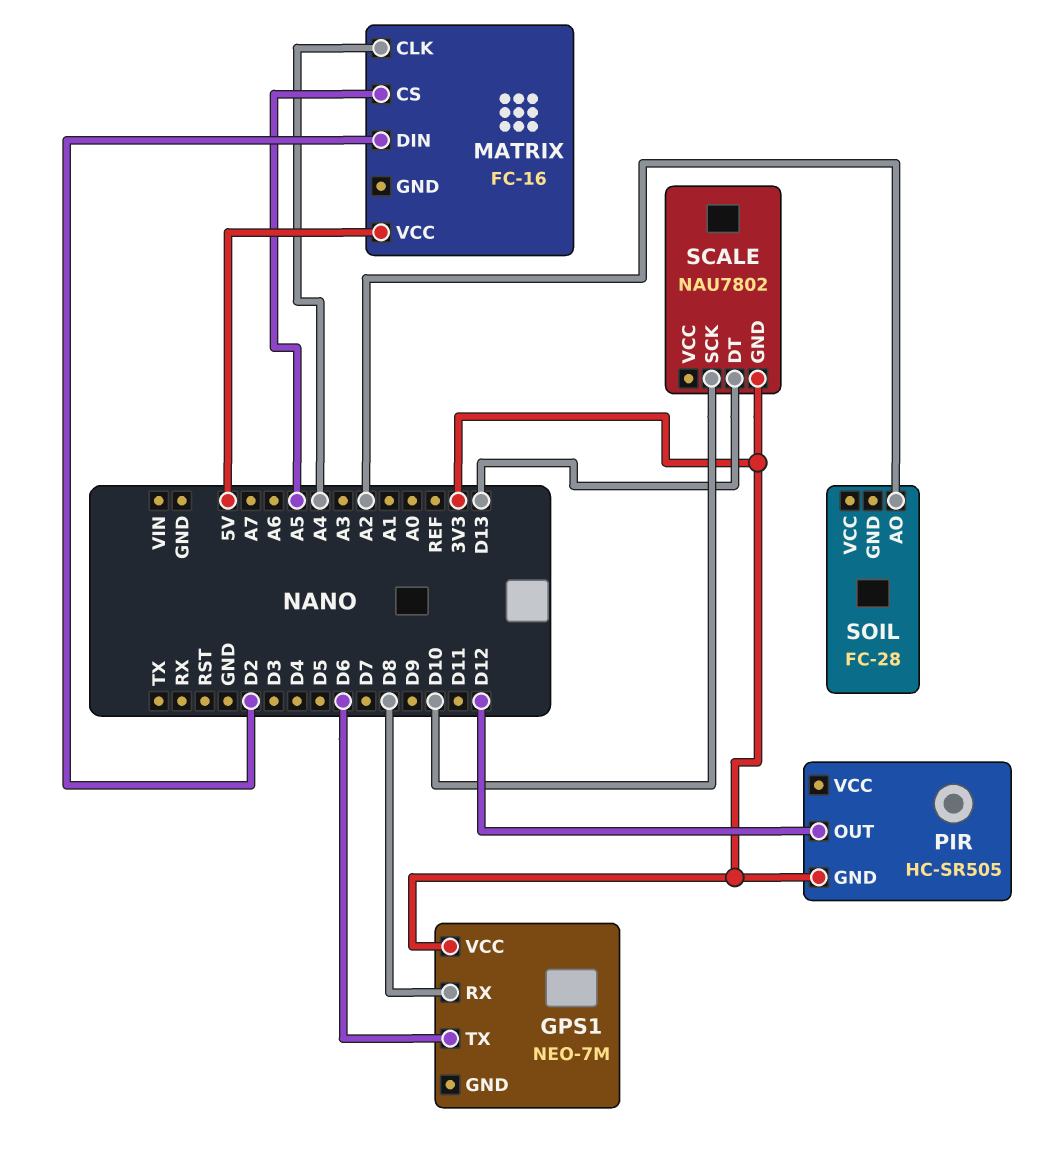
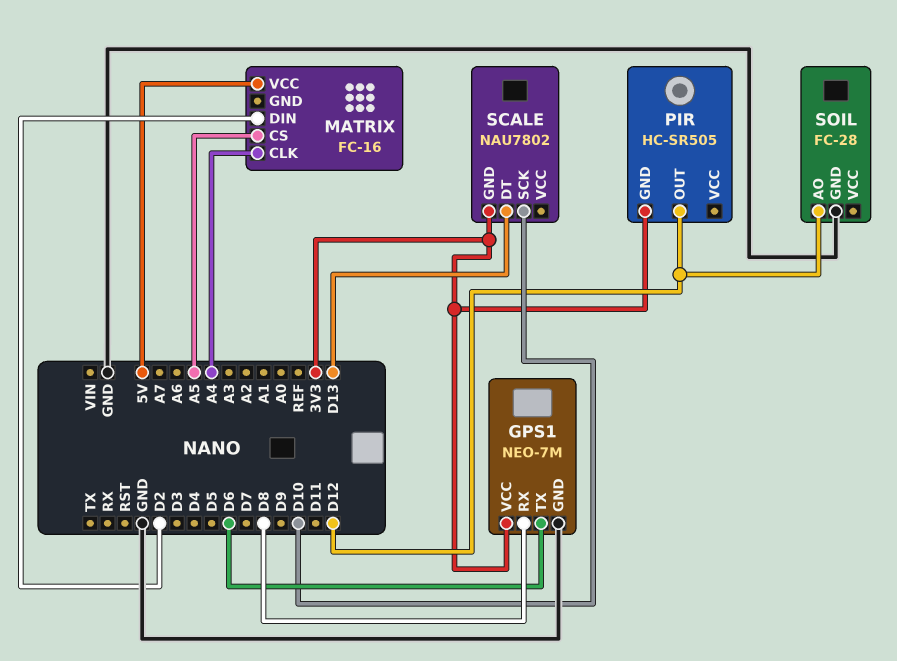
GPS1 pin GND: none -> GND
SOIL pin AO: A2 -> D12
SOIL pin GND: none -> GND

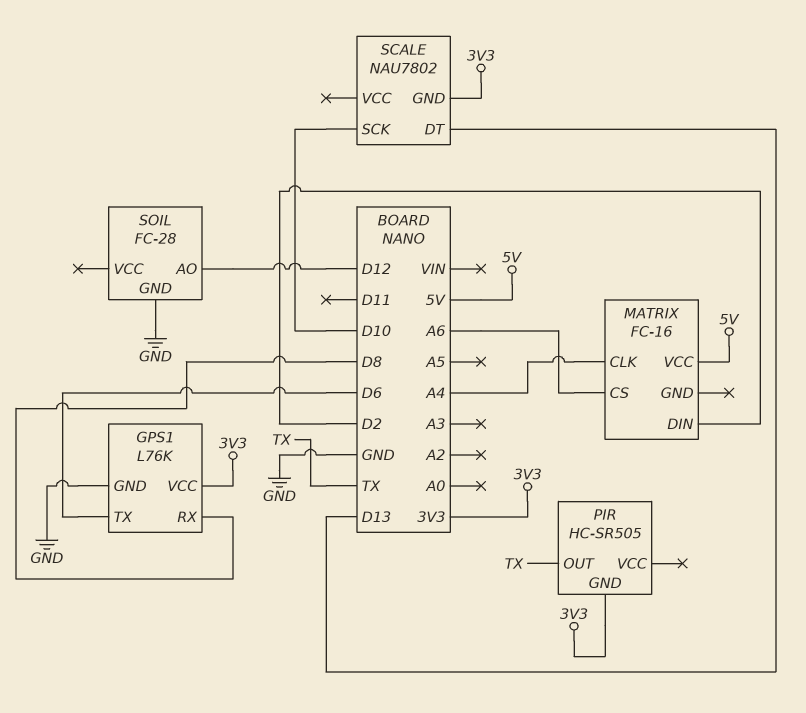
GPS1: NEO-7M -> L76K
MATRIX pin CS: A5 -> A6
PIR pin OUT: D12 -> TX

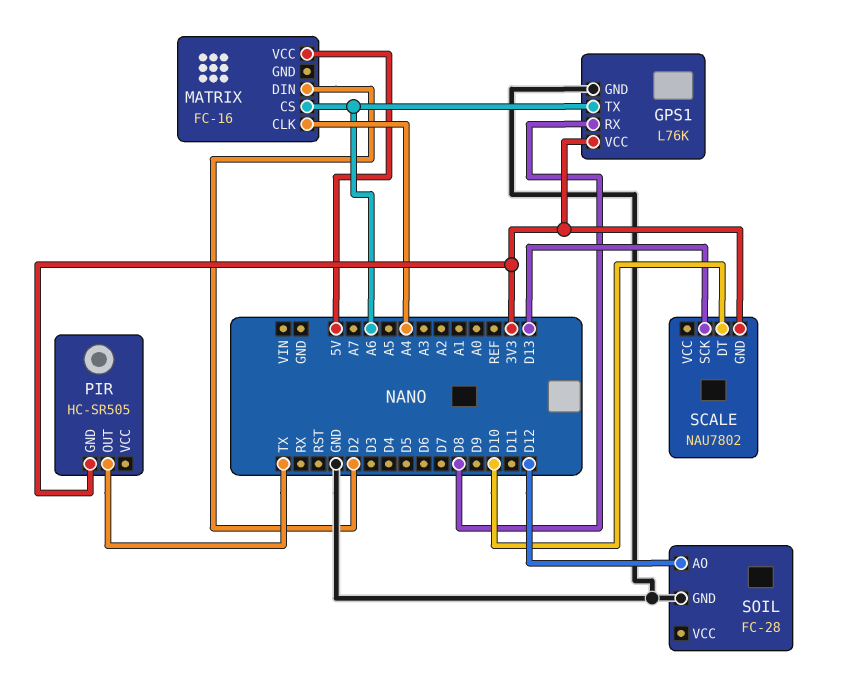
GPS1 pin TX: D6 -> A6
SCALE pin DT: D13 -> D10
SCALE pin SCK: D10 -> D13

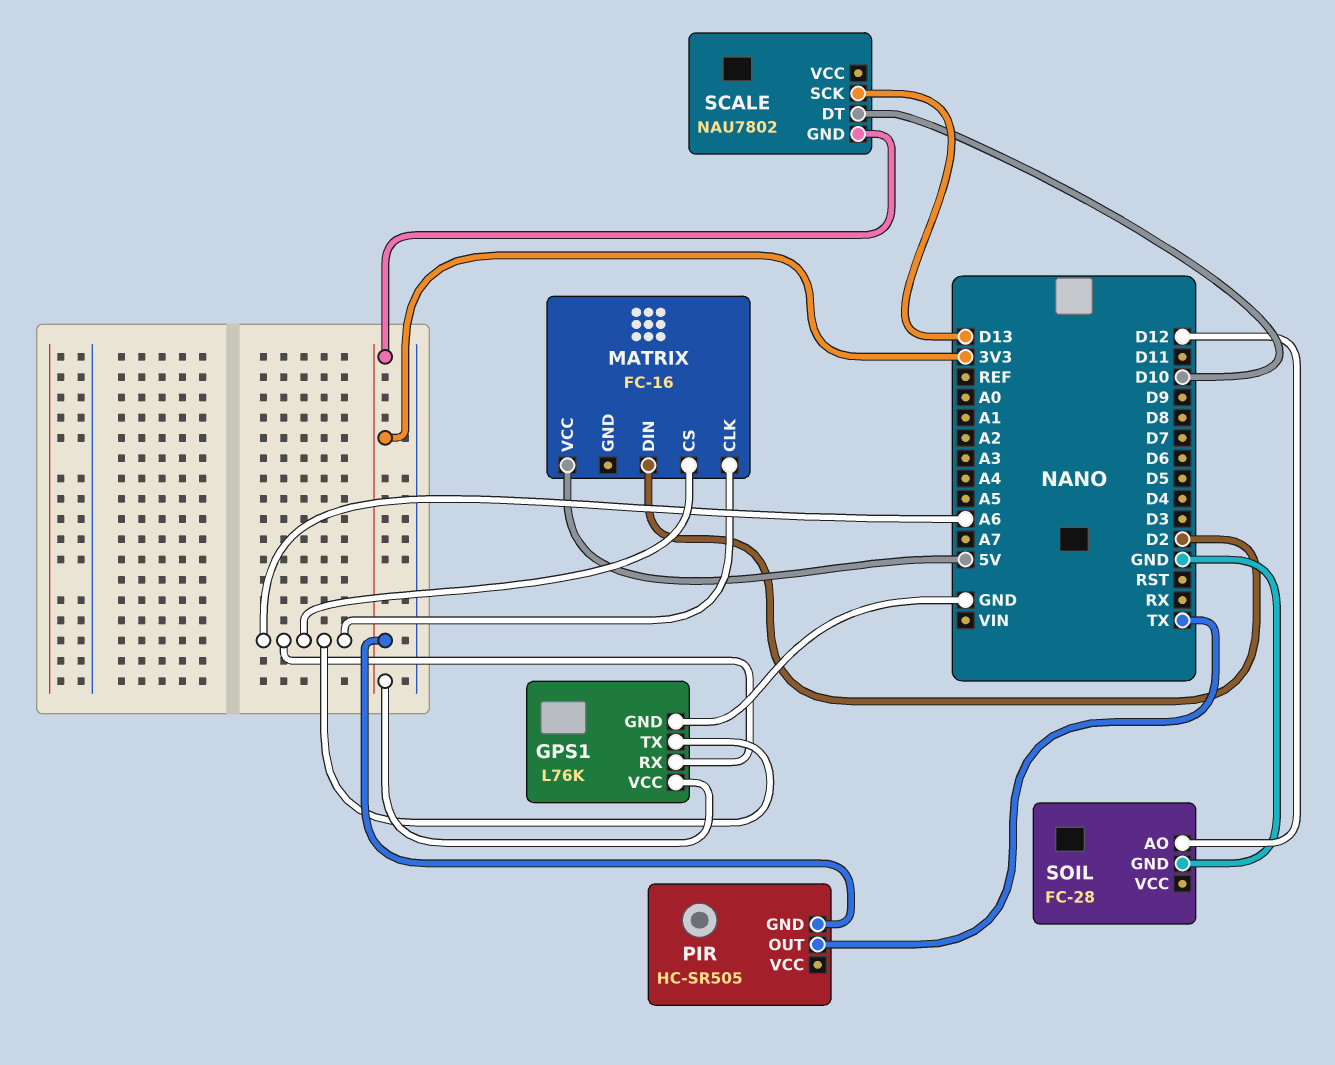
GPS1 pin RX: D8 -> A6
MATRIX pin CLK: A4 -> A6

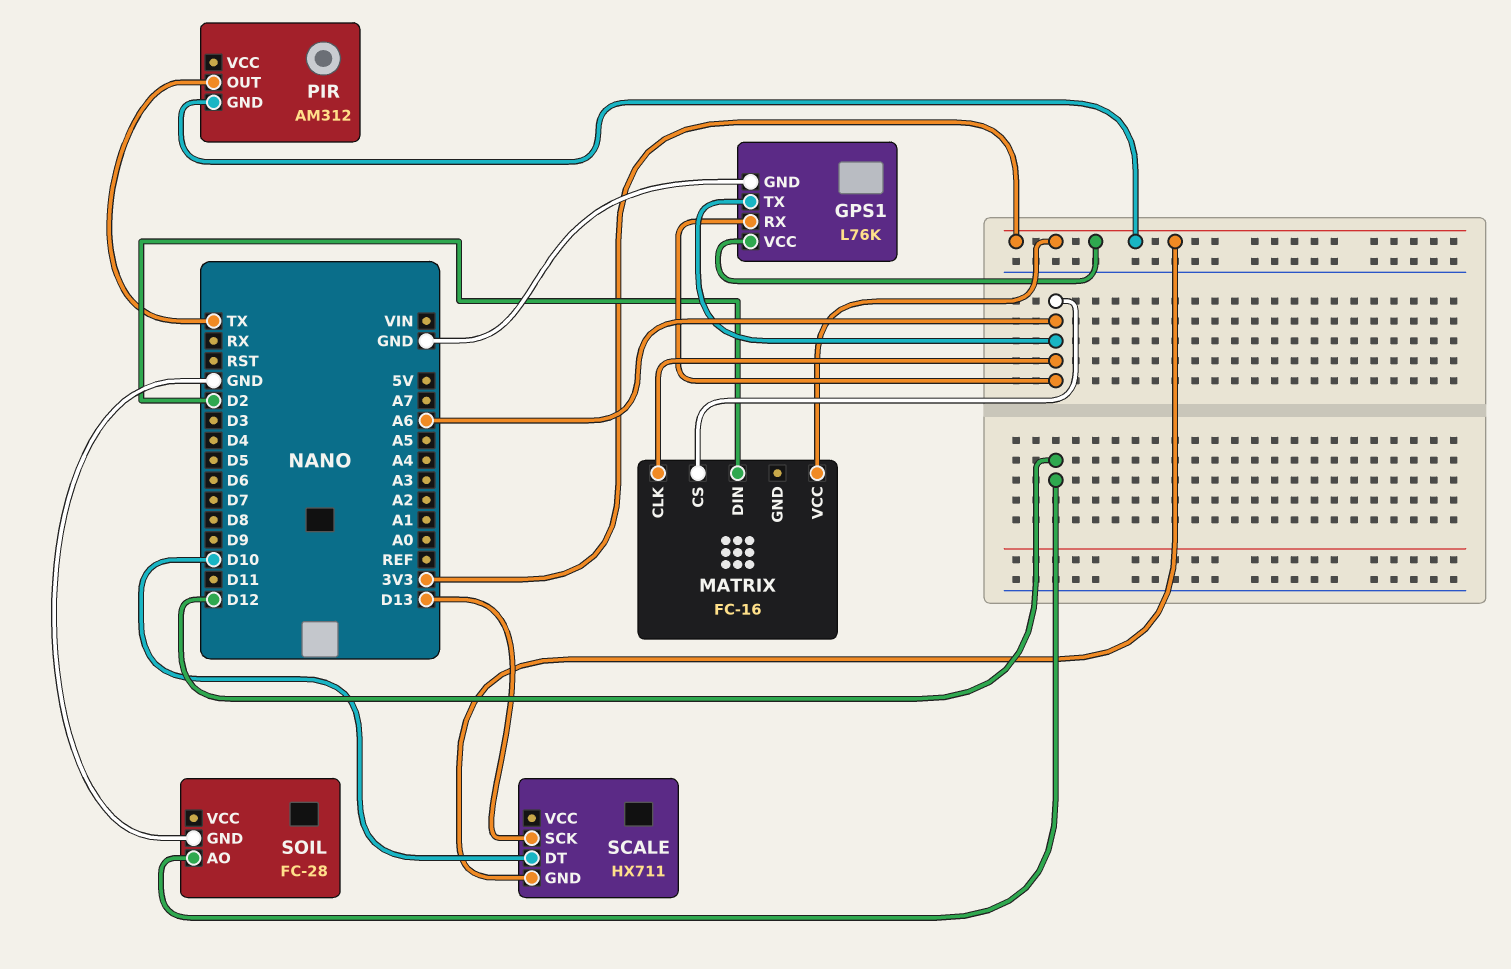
MATRIX pin VCC: 5V -> 3V3
PIR: HC-SR505 -> AM312
SCALE: NAU7802 -> HX711

